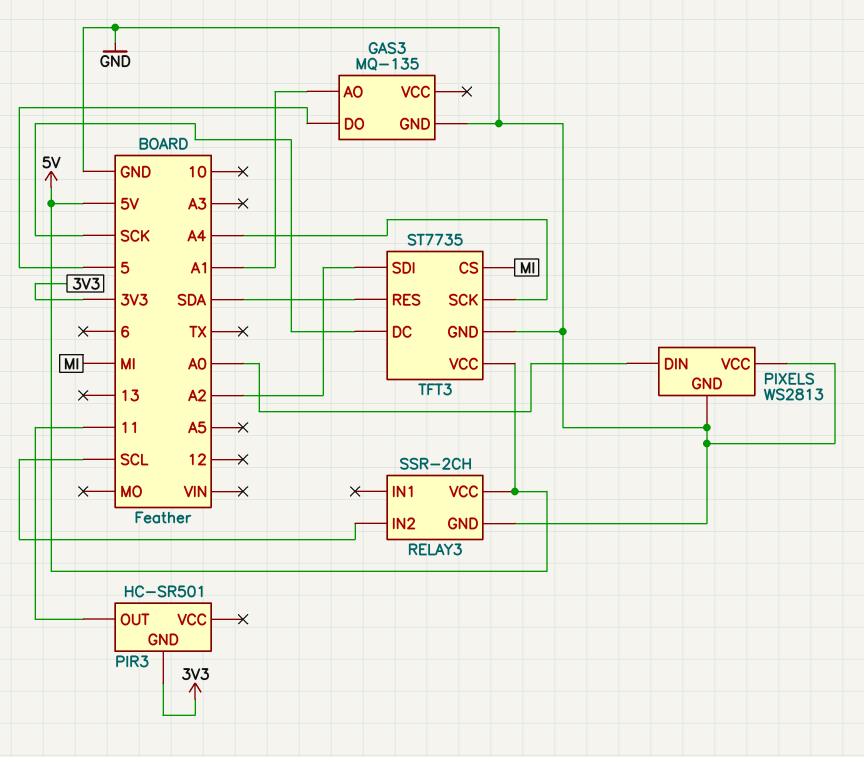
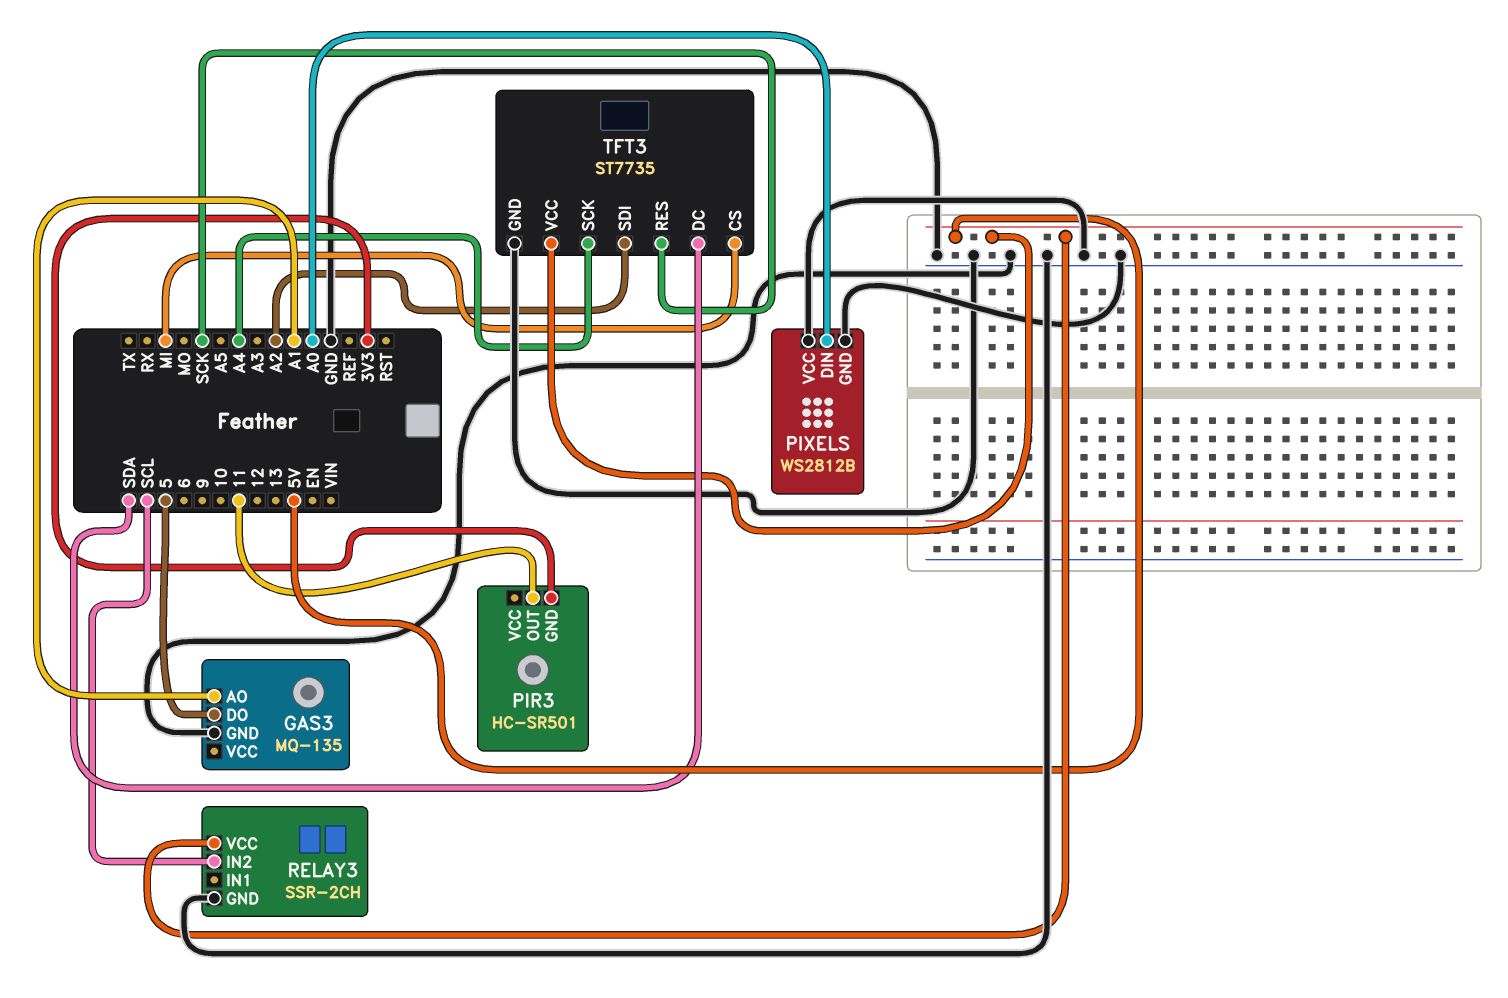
PIXELS: WS2813 -> WS2812B
TFT3 pin DC: SCK -> SDA
TFT3 pin RES: SDA -> SCK

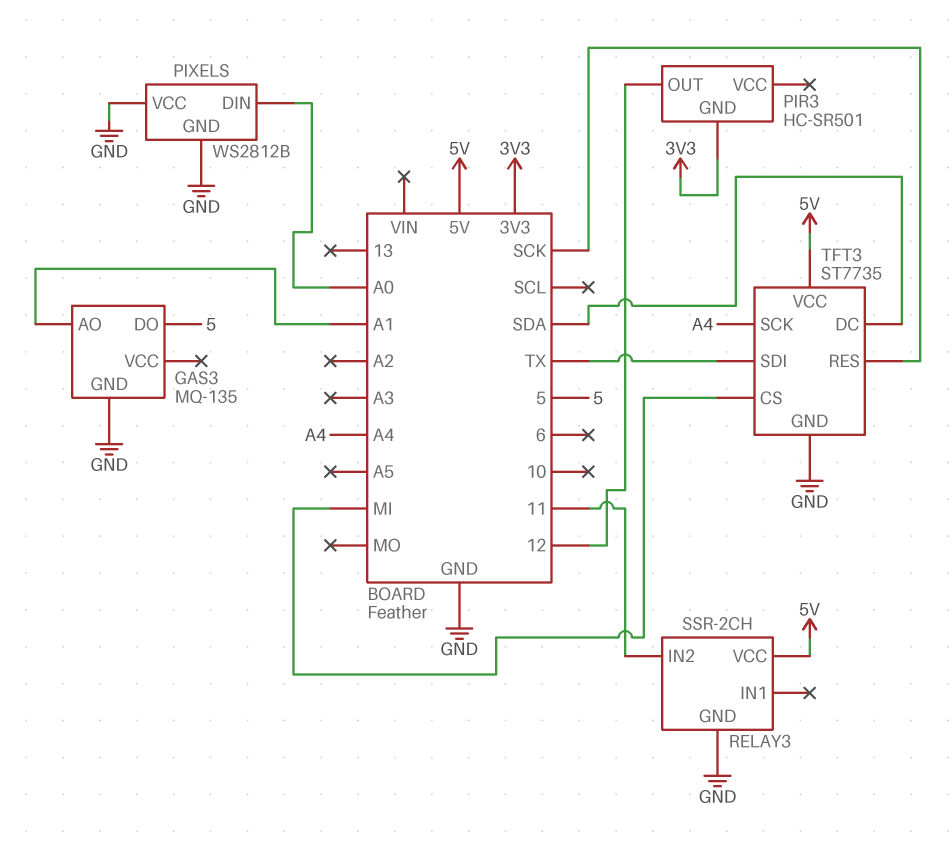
PIR3 pin OUT: 11 -> 12
RELAY3 pin IN2: SCL -> 11
TFT3 pin SDI: A2 -> TX

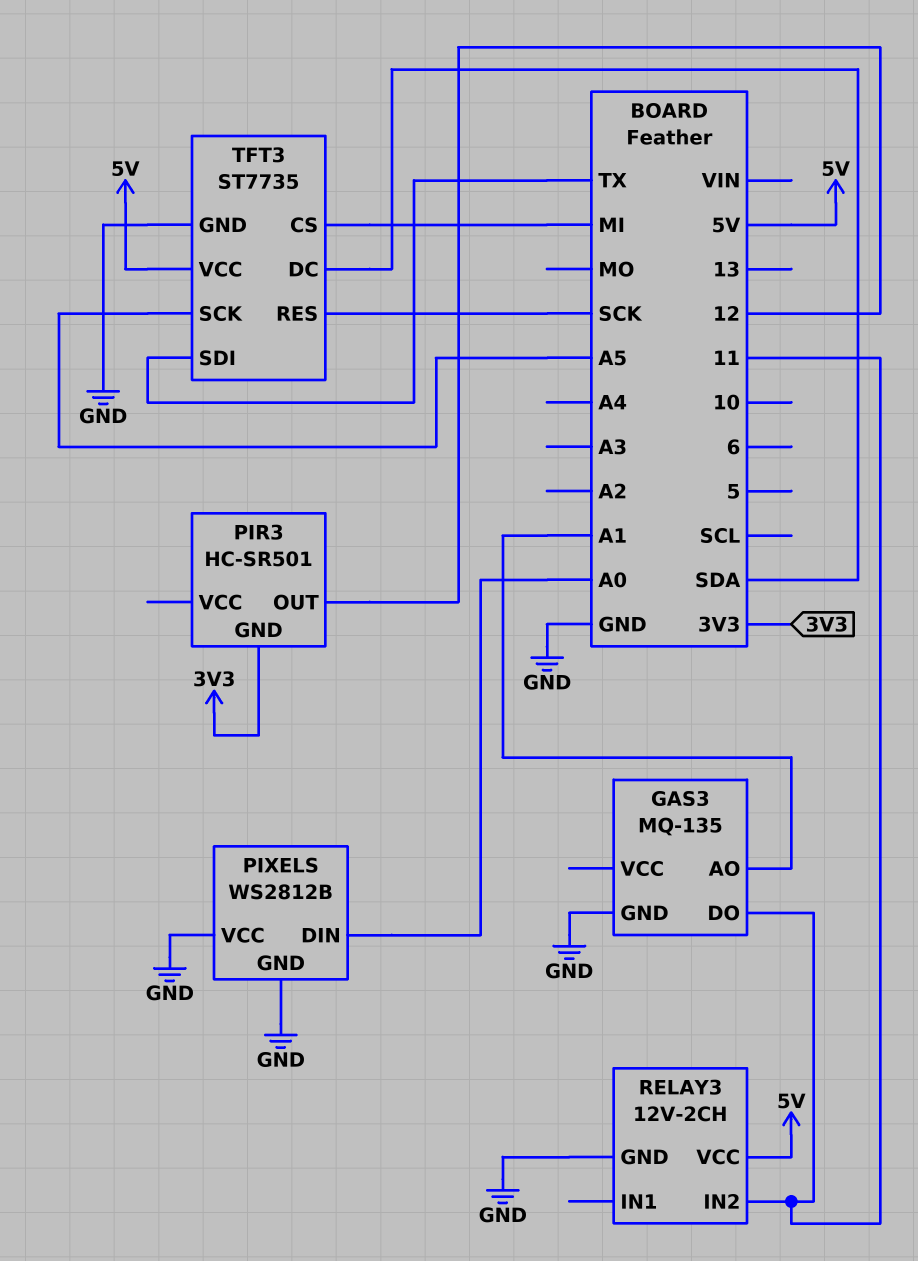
GAS3 pin DO: 5 -> 11
RELAY3: SSR-2CH -> 12V-2CH
TFT3 pin SCK: A4 -> A5

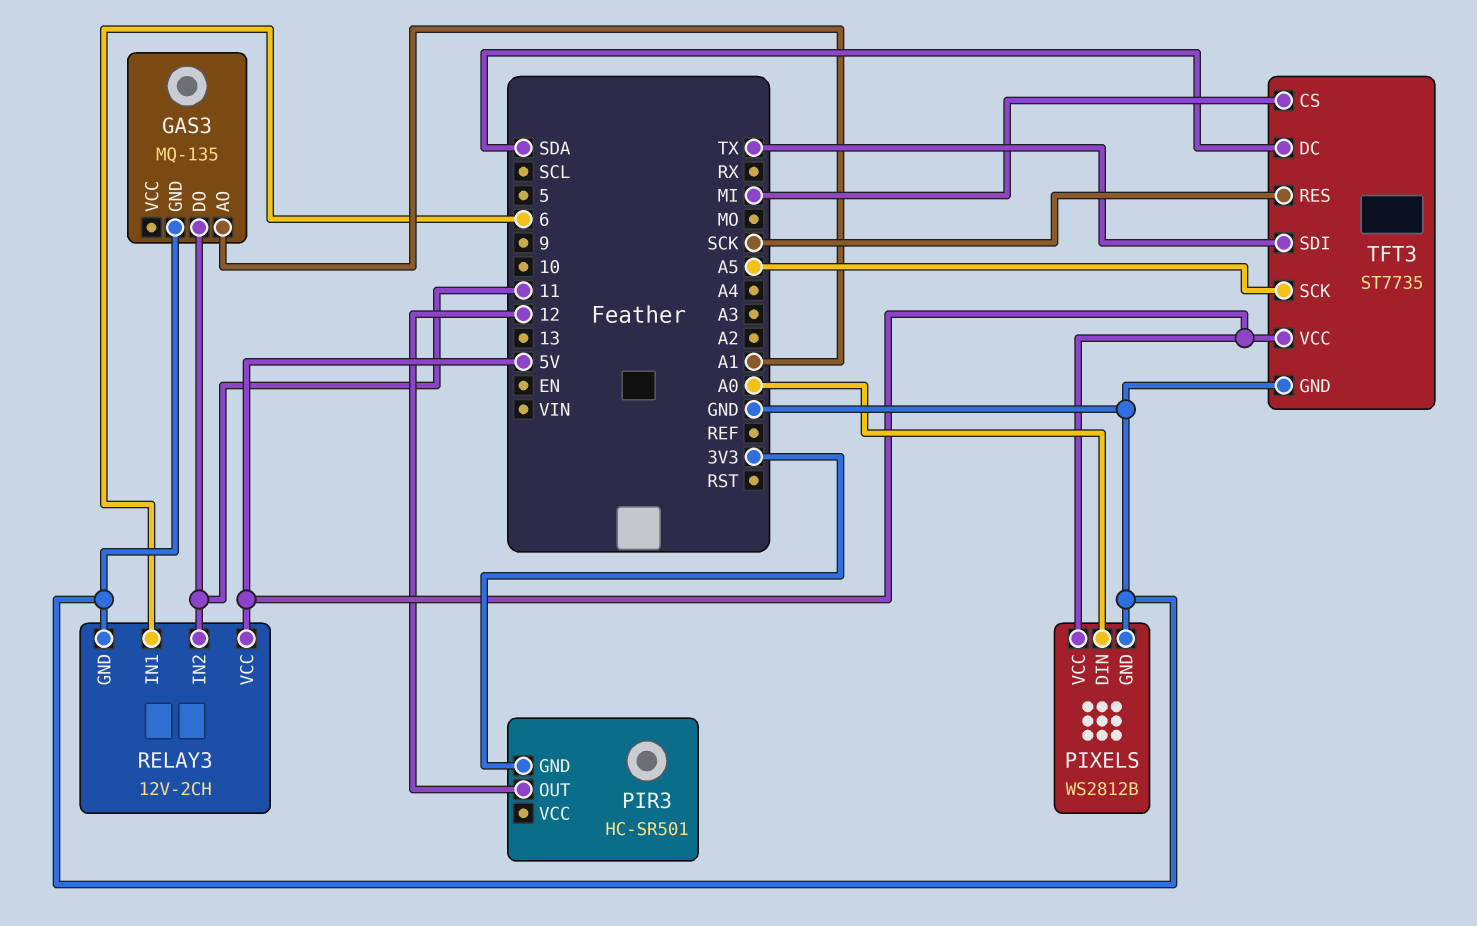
PIXELS pin VCC: GND -> 5V
RELAY3 pin IN1: none -> 6

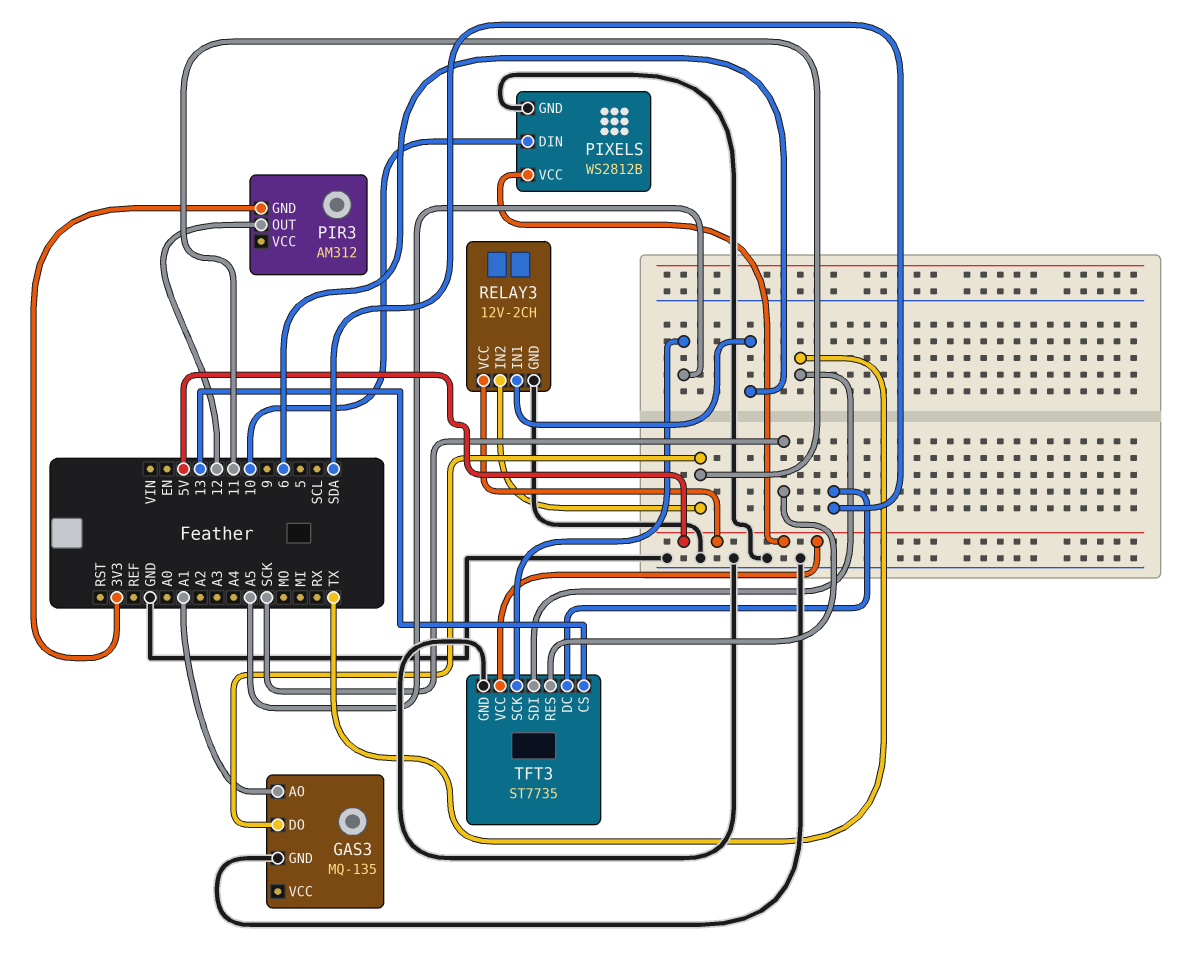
PIR3: HC-SR501 -> AM312
PIXELS pin DIN: A0 -> 10
TFT3 pin CS: MI -> 13

